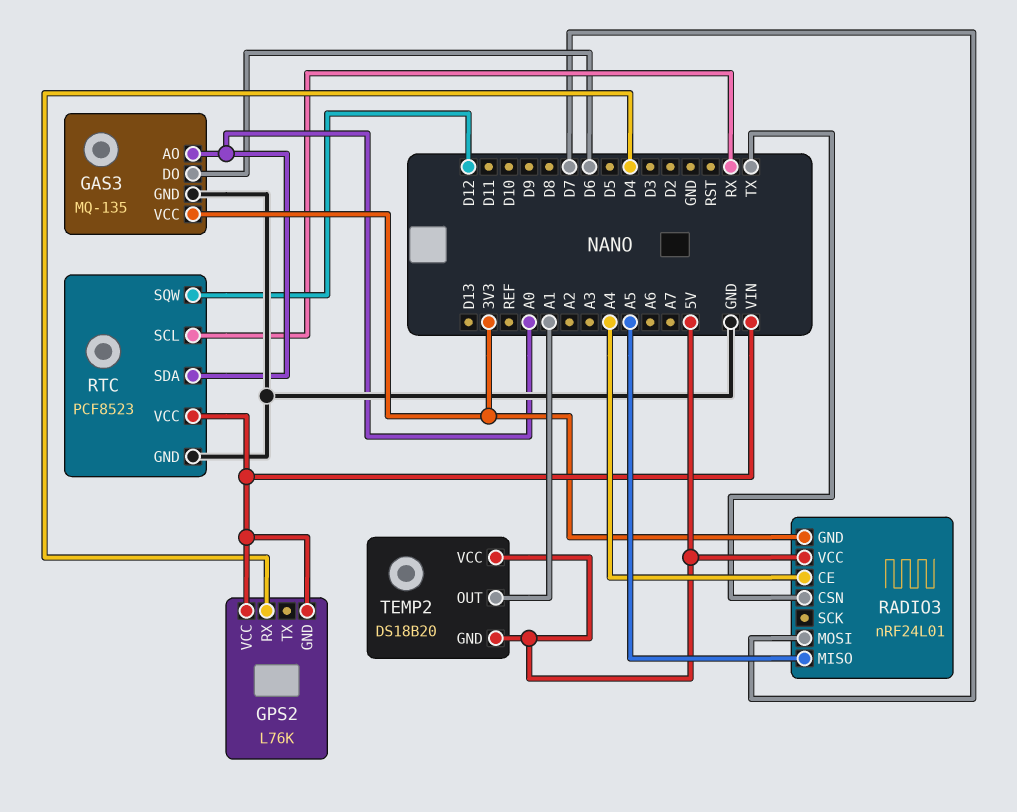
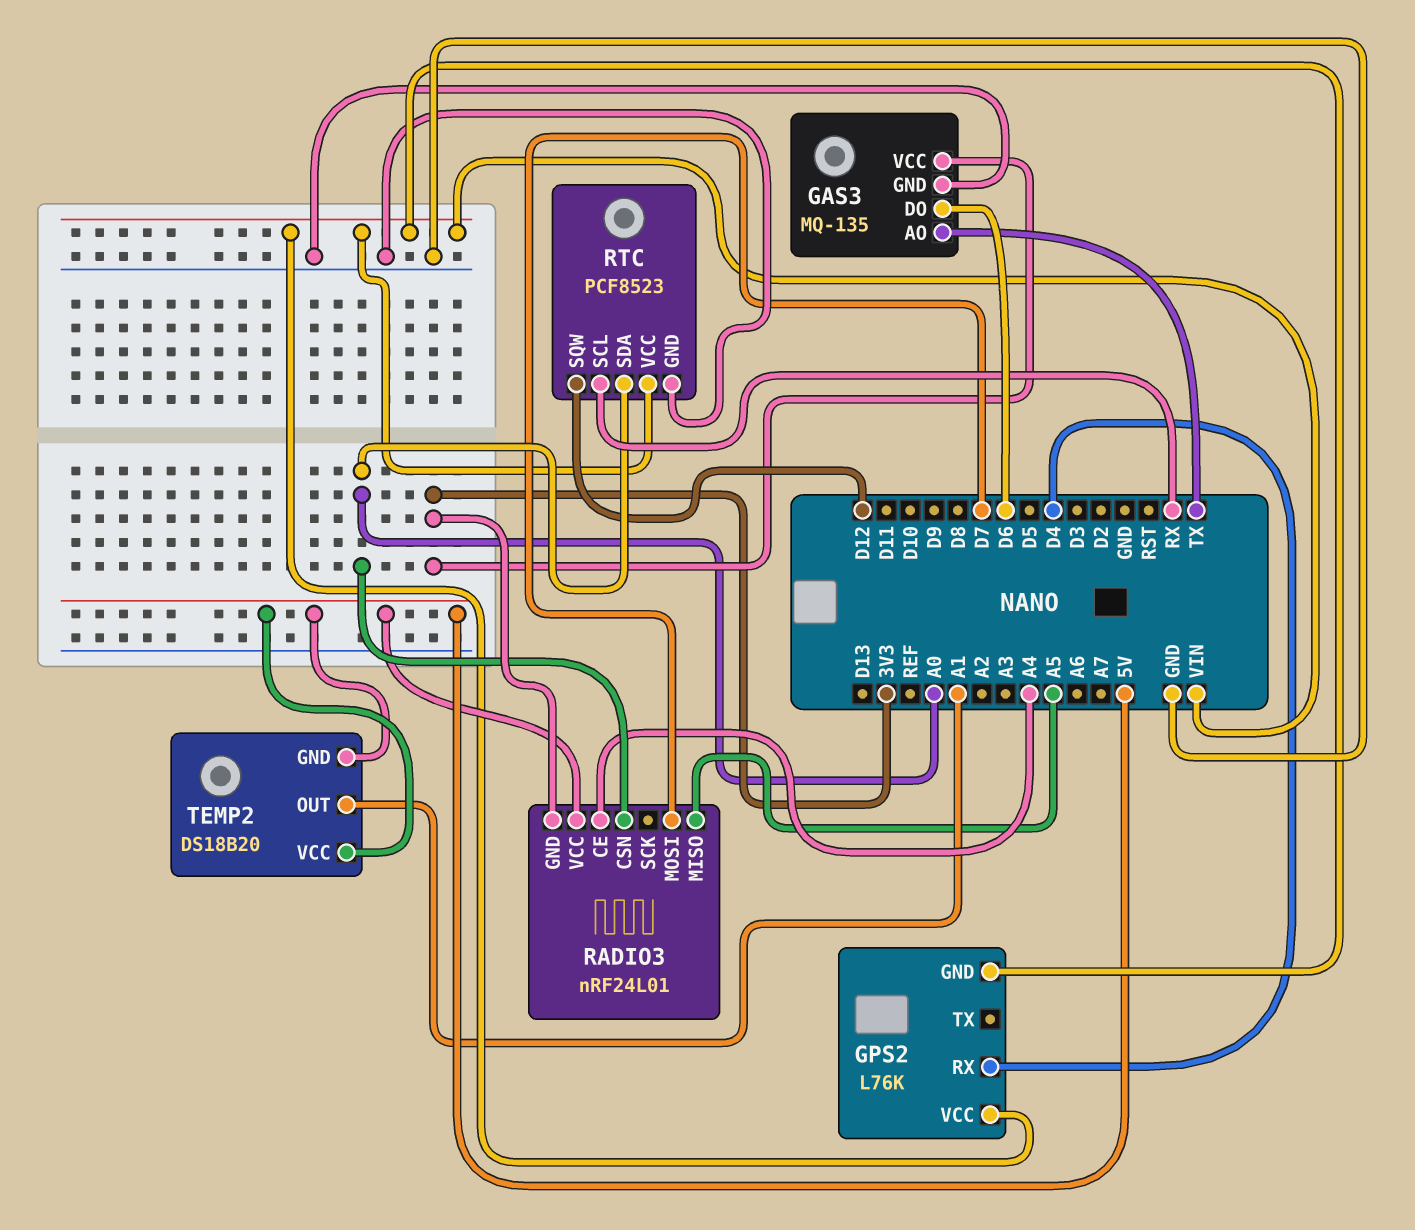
GAS3 pin AO: A0 -> TX
RADIO3 pin CSN: TX -> A0

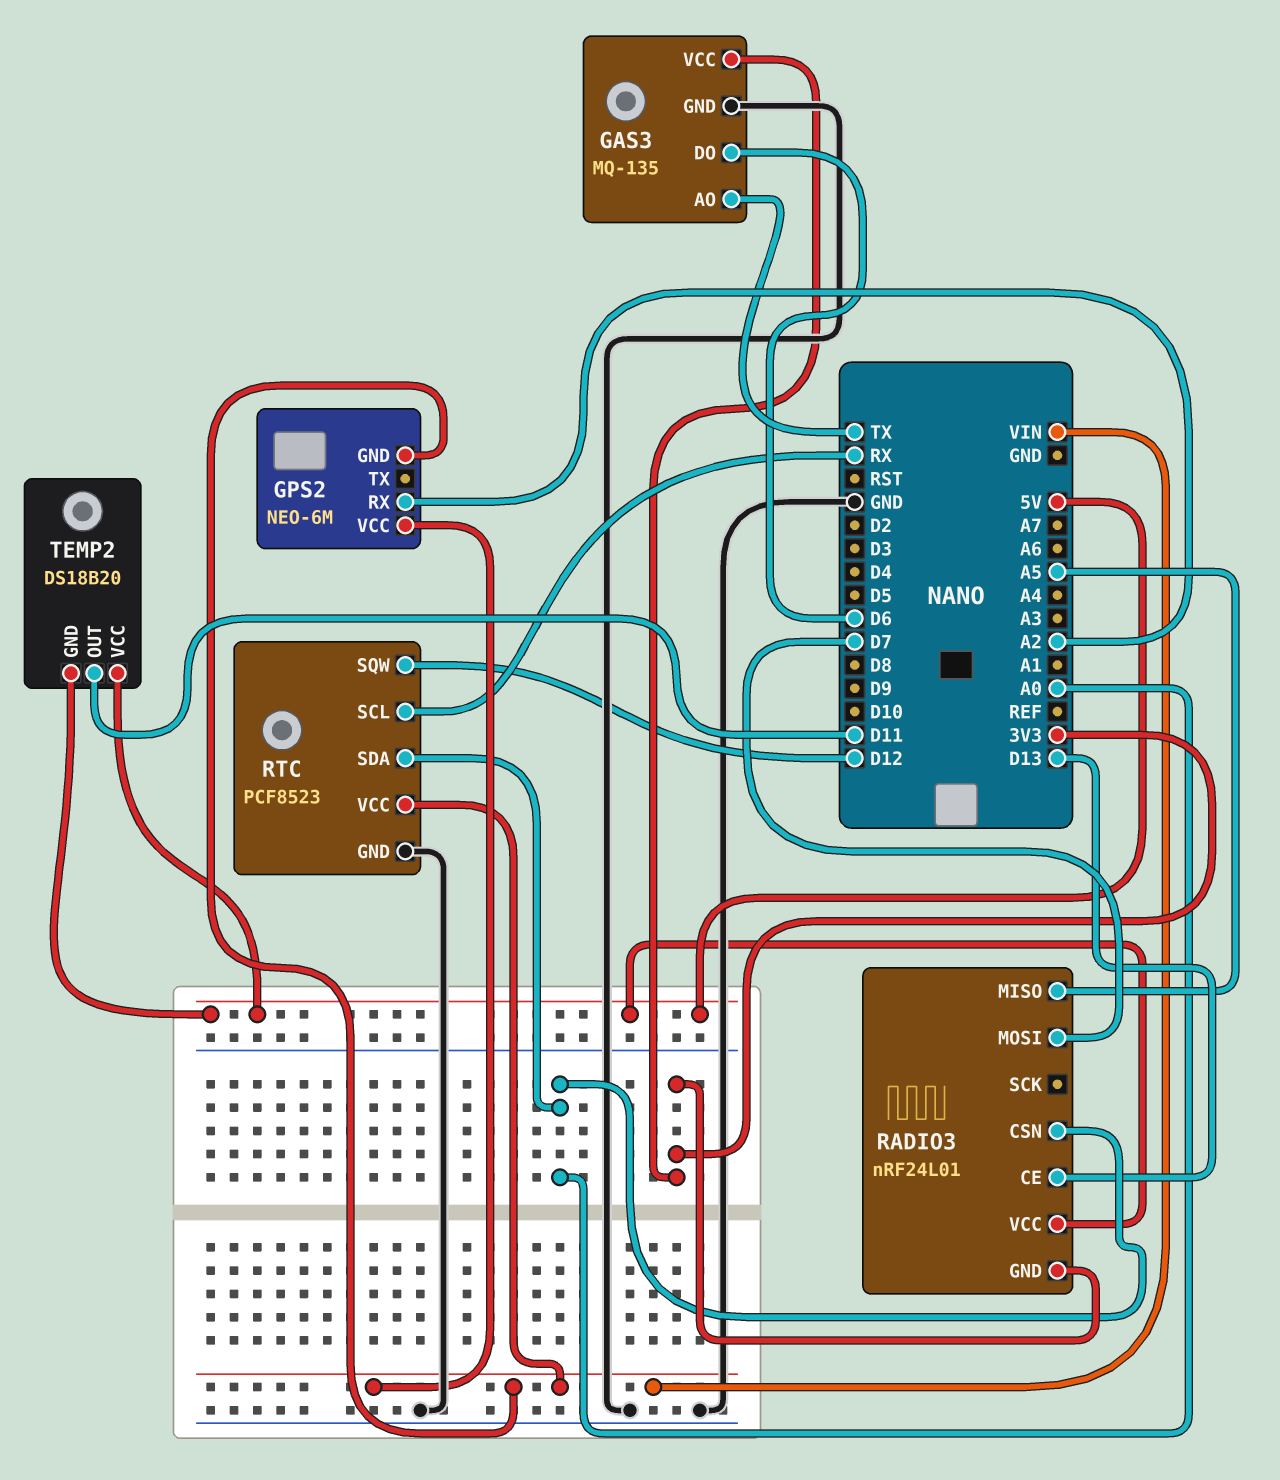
GPS2: L76K -> NEO-6M
GPS2 pin RX: D4 -> A2
RADIO3 pin CE: A4 -> D13
TEMP2 pin OUT: A1 -> D11

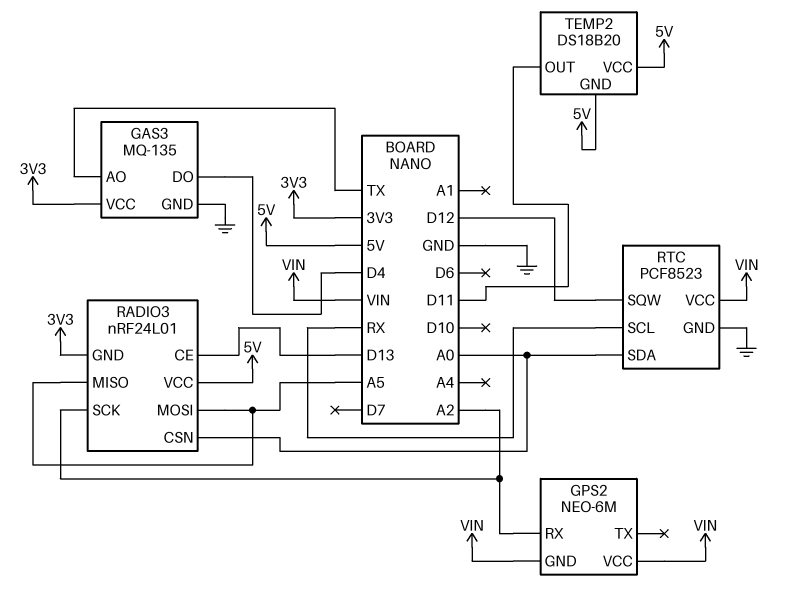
GAS3 pin DO: D6 -> D4
RADIO3 pin MOSI: D7 -> A5
RADIO3 pin SCK: none -> A2

